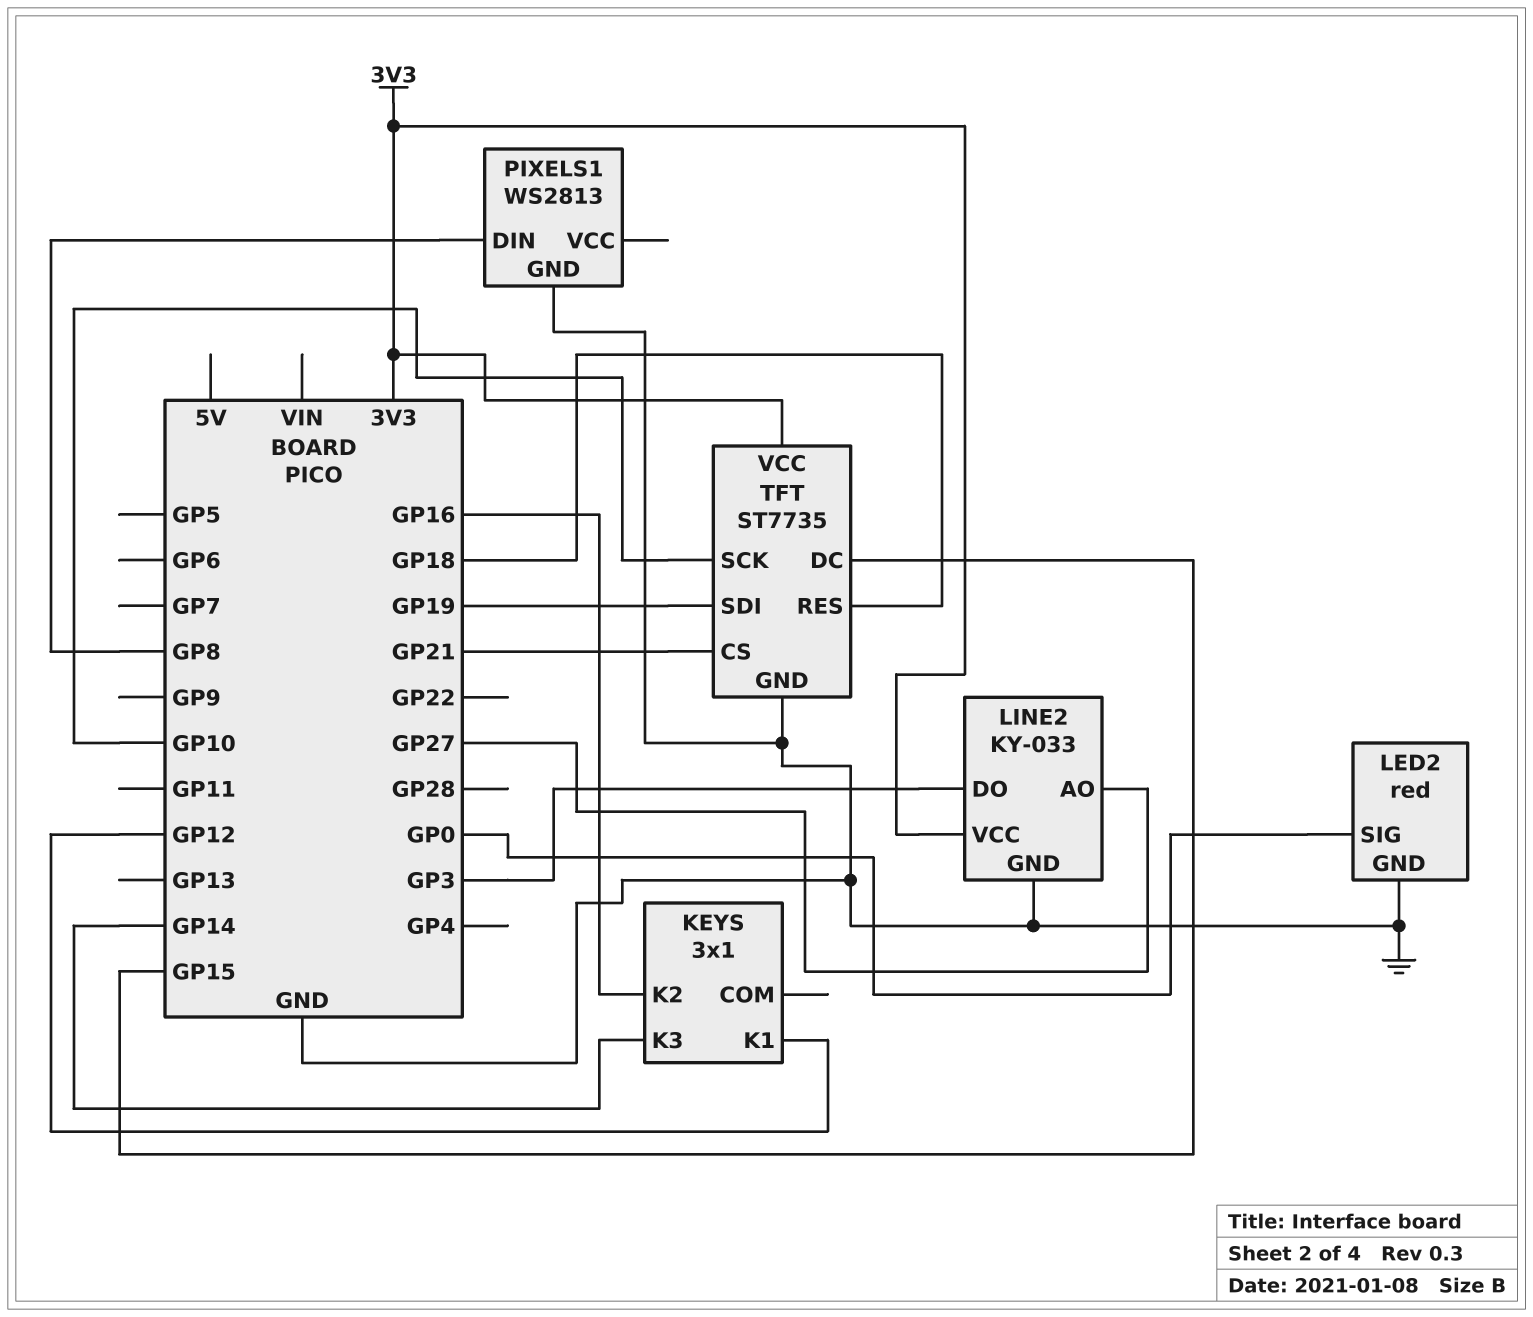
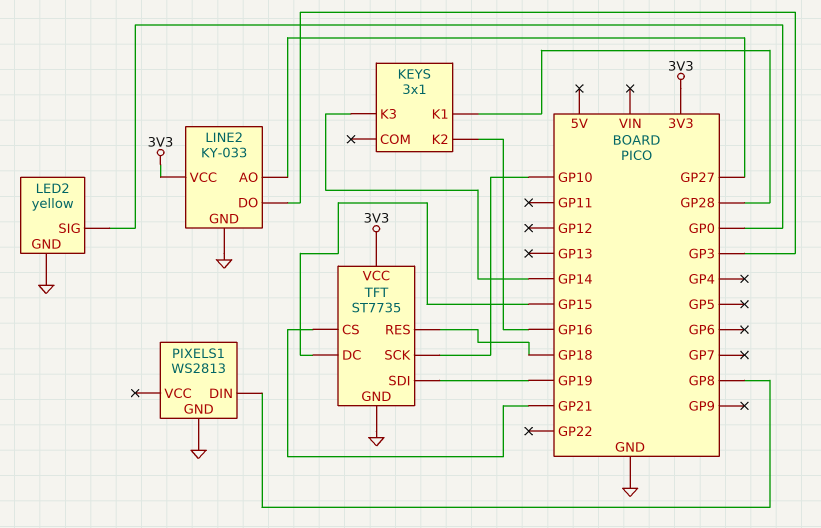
KEYS pin K1: GP12 -> GP28
LED2: red -> yellow

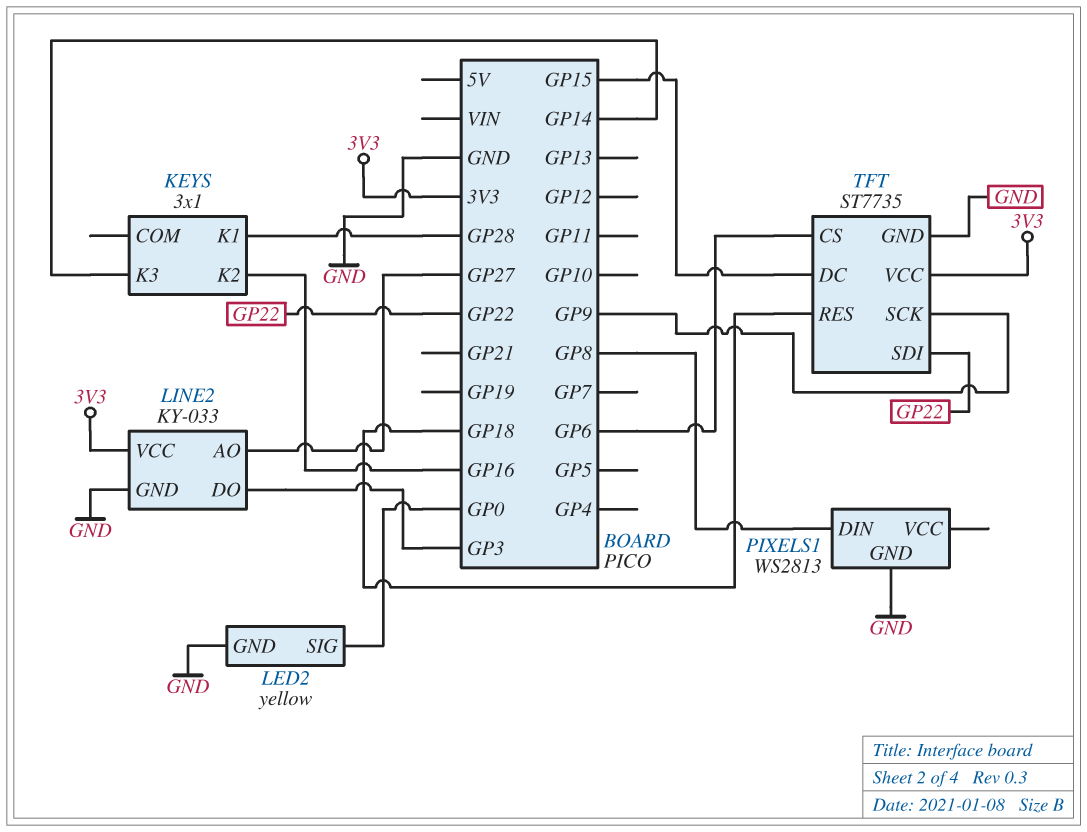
TFT pin CS: GP21 -> GP6
TFT pin SCK: GP10 -> GP9
TFT pin SDI: GP19 -> GP22

